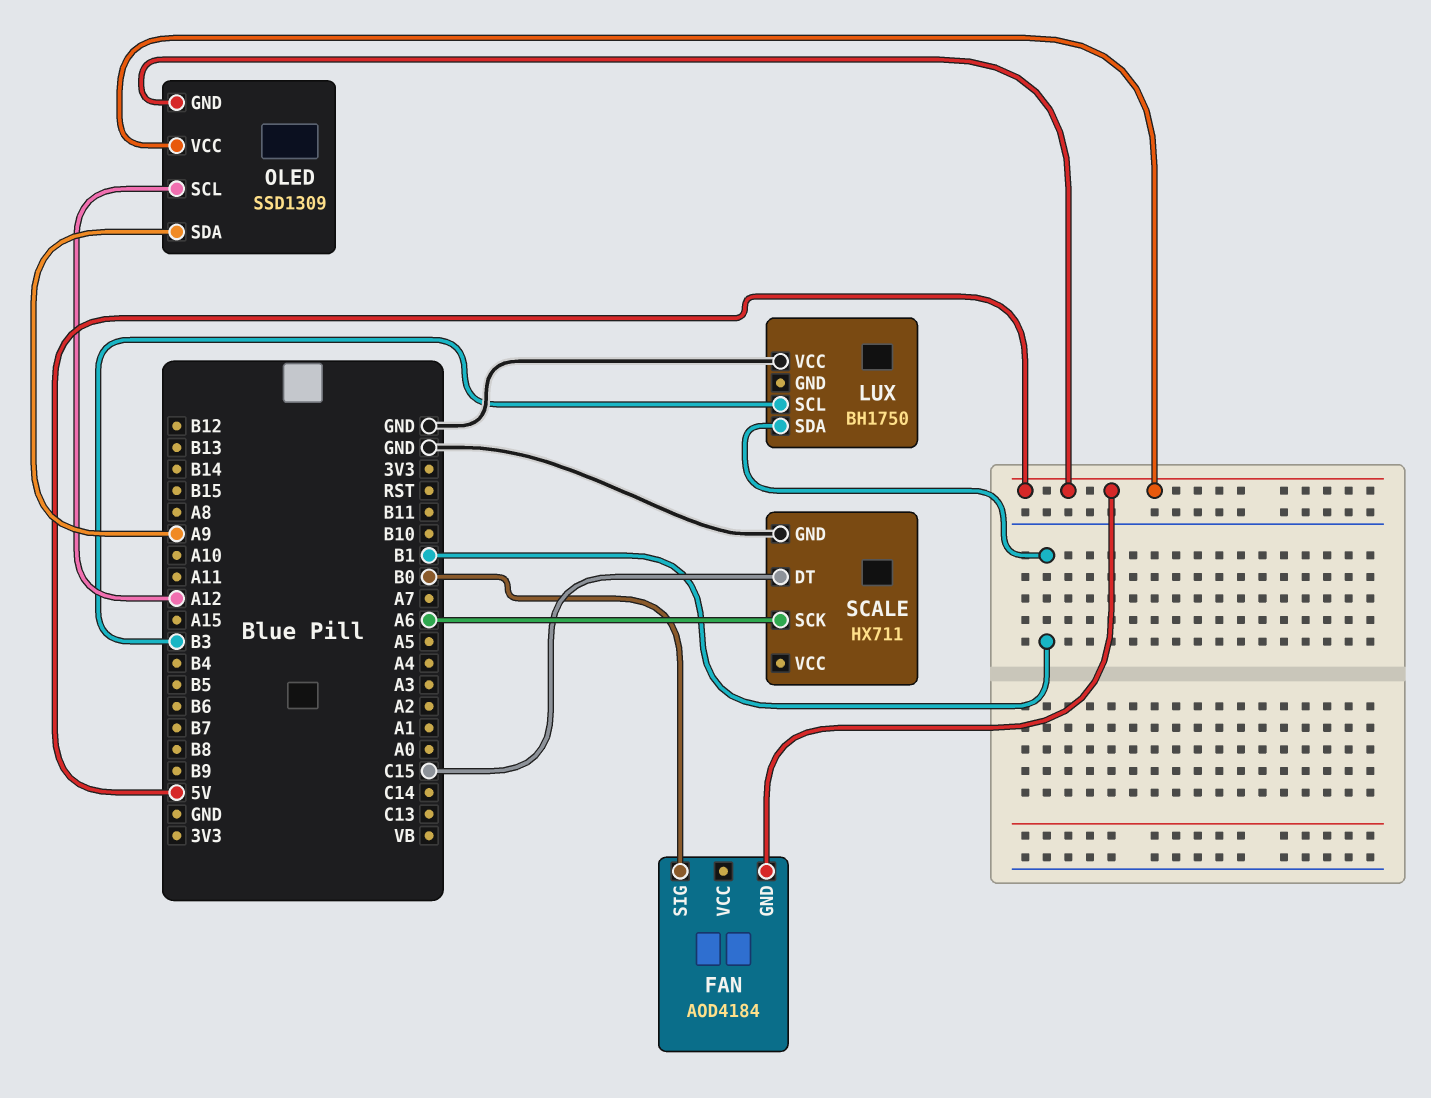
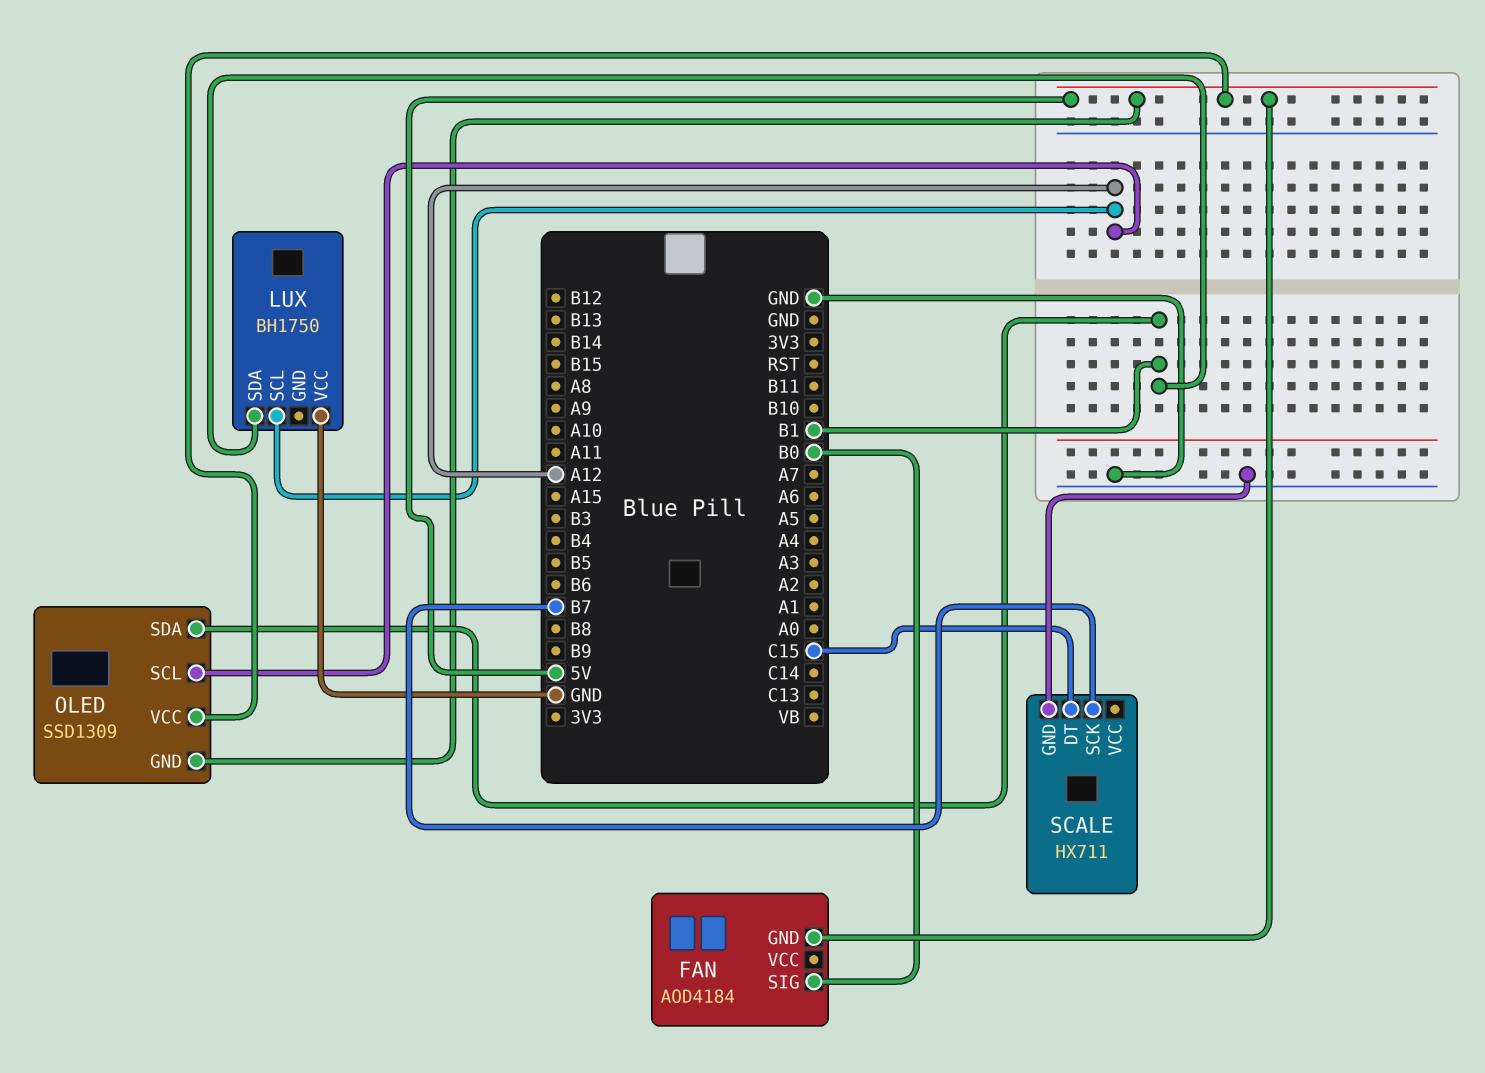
LUX pin SCL: B3 -> A12
OLED pin SDA: A9 -> B1
SCALE pin SCK: A6 -> B7

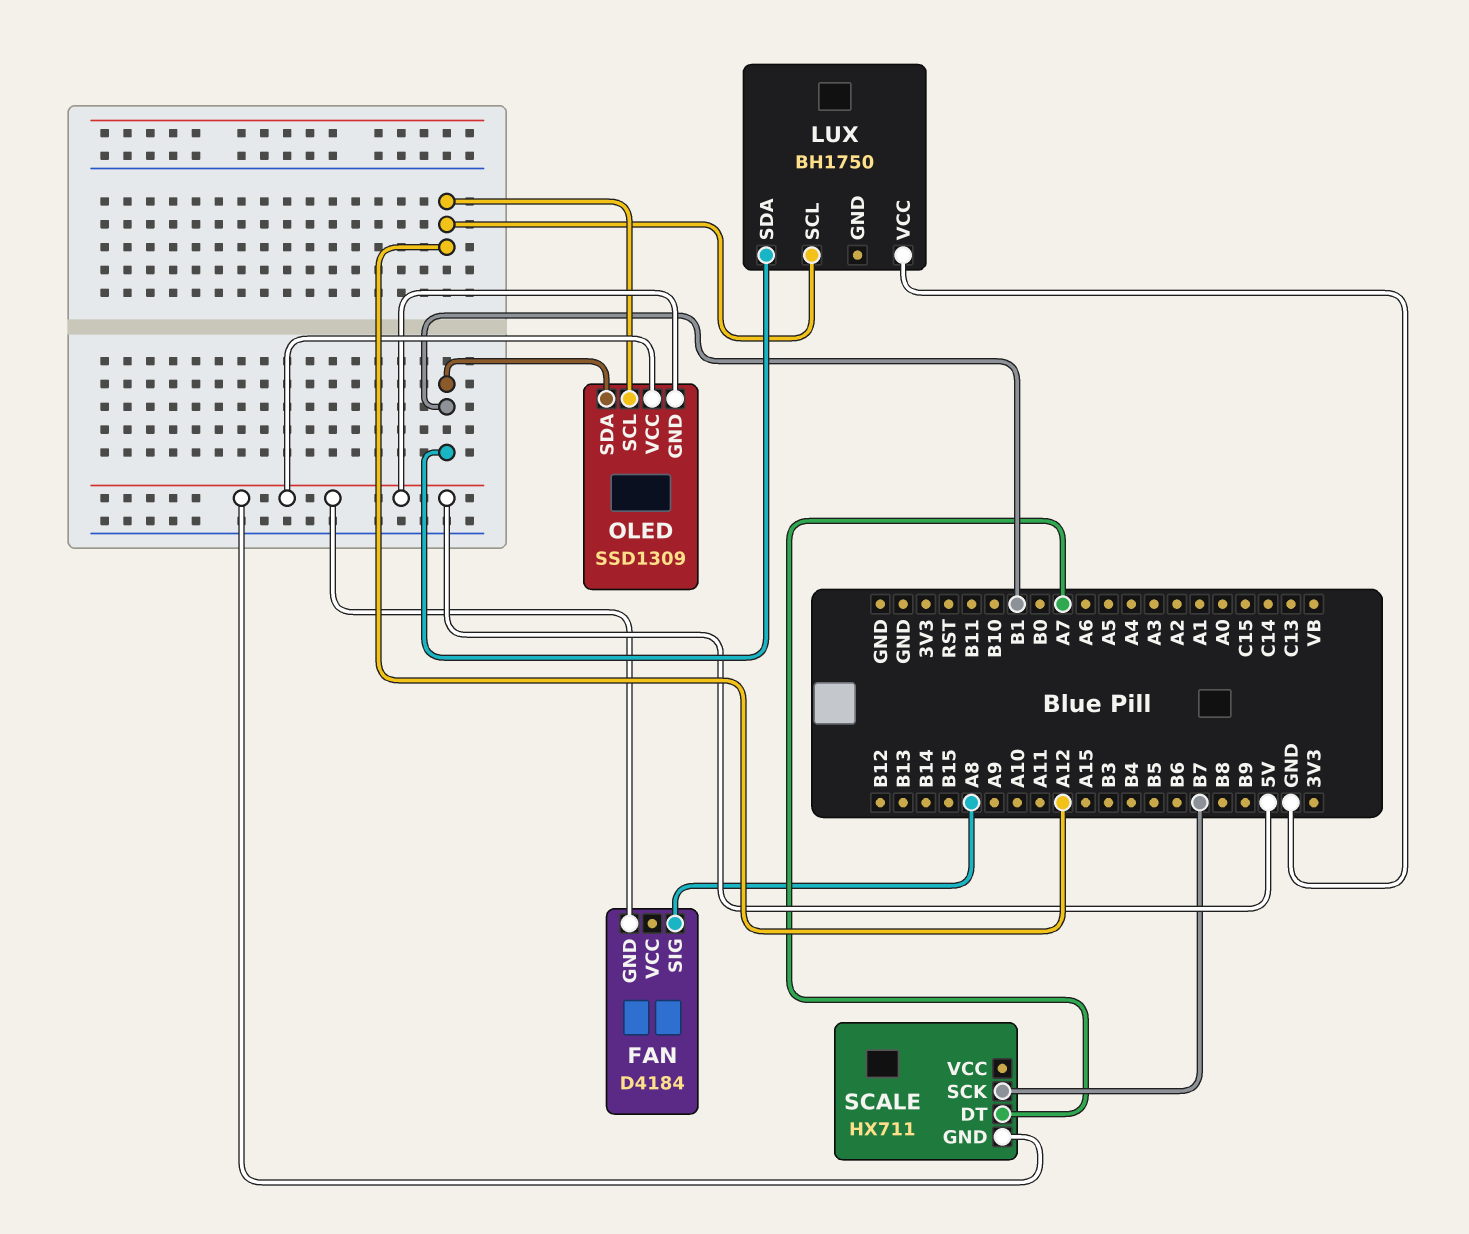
FAN: AOD4184 -> D4184
FAN pin SIG: B0 -> A8
SCALE pin DT: C15 -> A7
SCALE pin GND: GND -> 5V

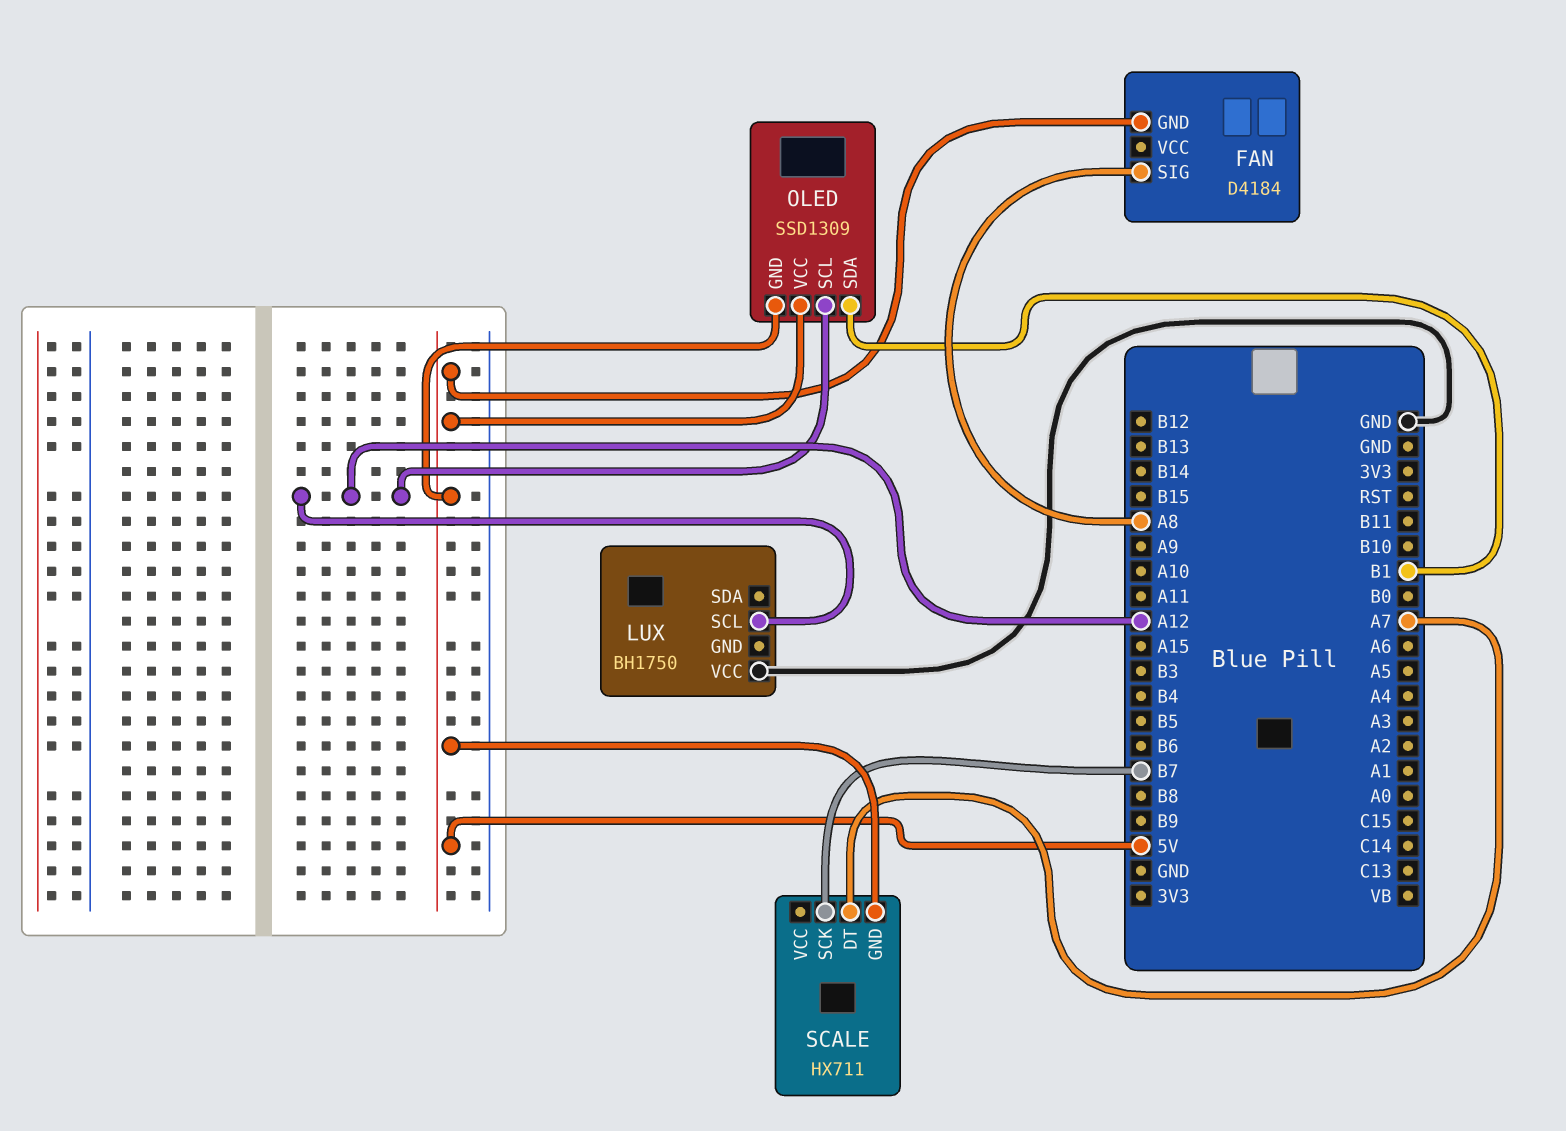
LUX pin SDA: B1 -> none

